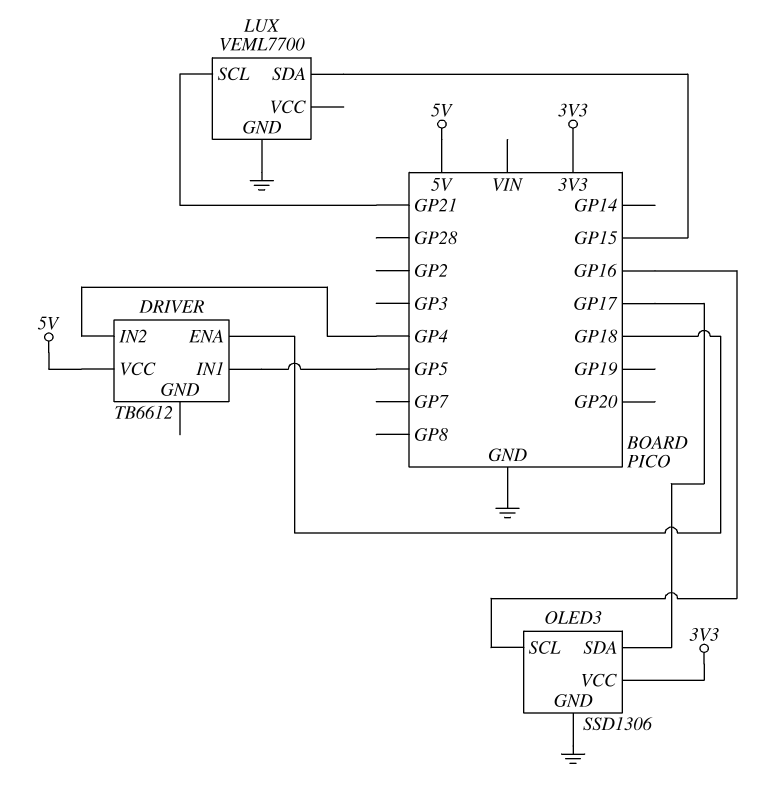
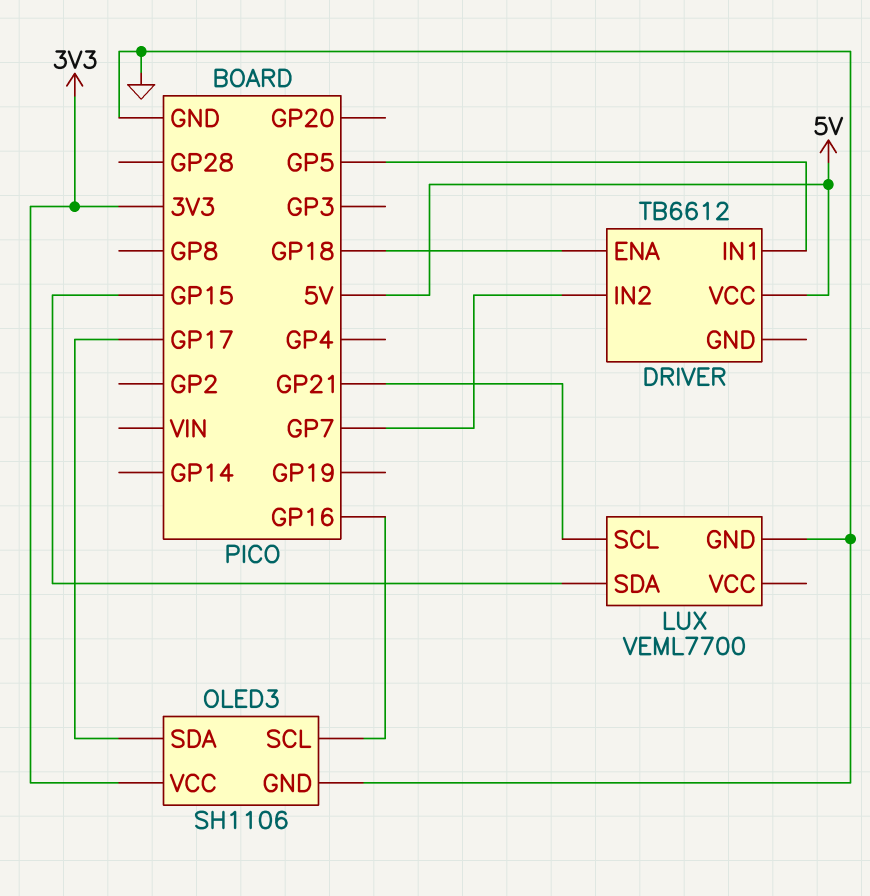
DRIVER pin IN2: GP4 -> GP7
OLED3: SSD1306 -> SH1106

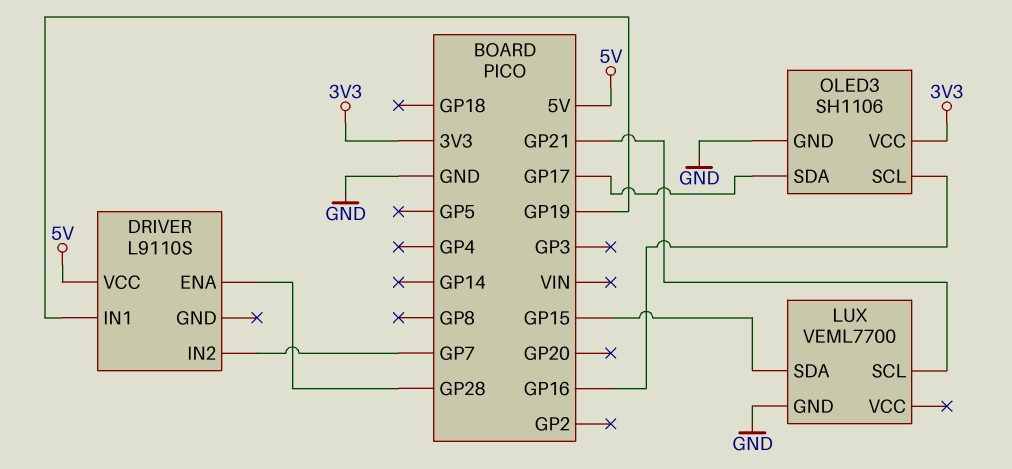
DRIVER: TB6612 -> L9110S
DRIVER pin ENA: GP18 -> GP28
DRIVER pin IN1: GP5 -> GP19

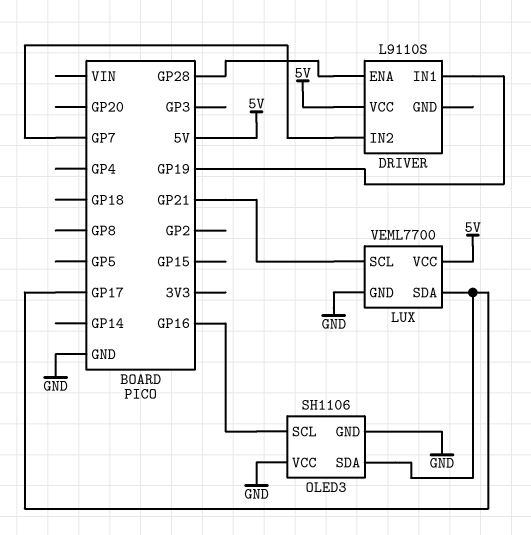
LUX pin SDA: GP15 -> GP17
LUX pin VCC: none -> 5V
OLED3 pin VCC: 3V3 -> GND

